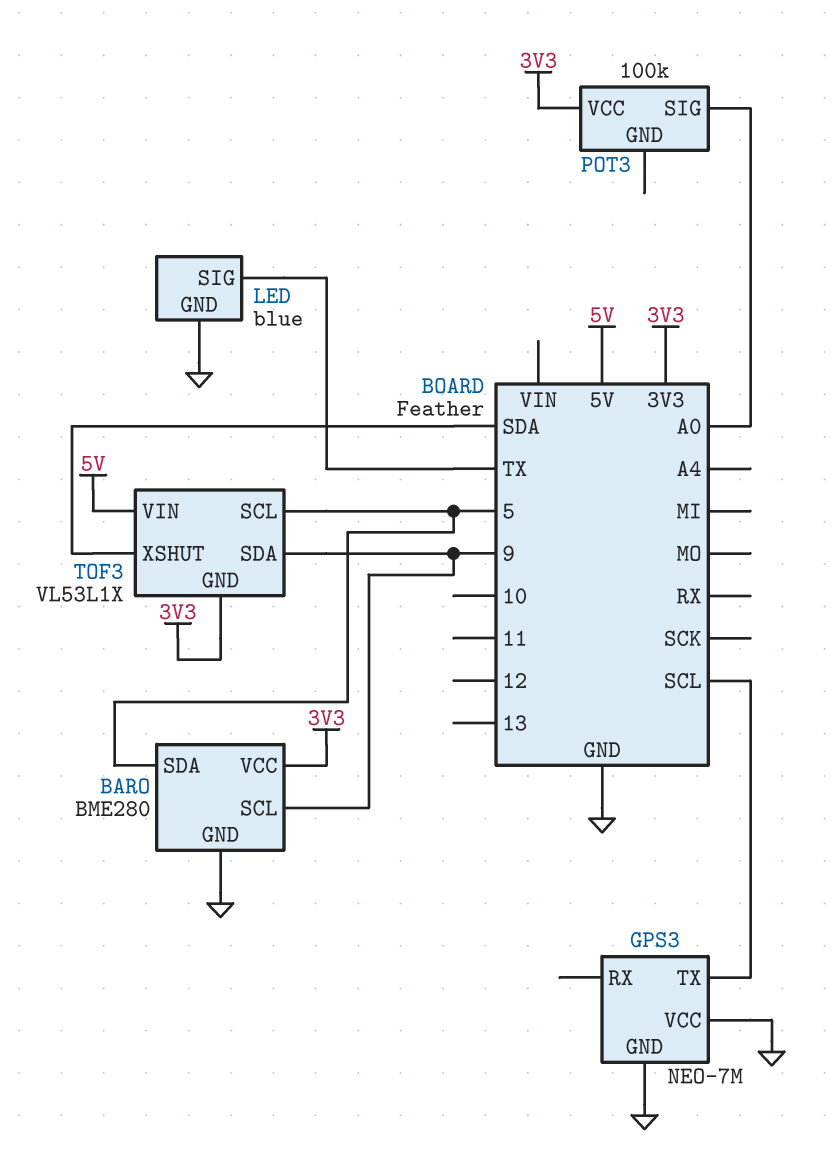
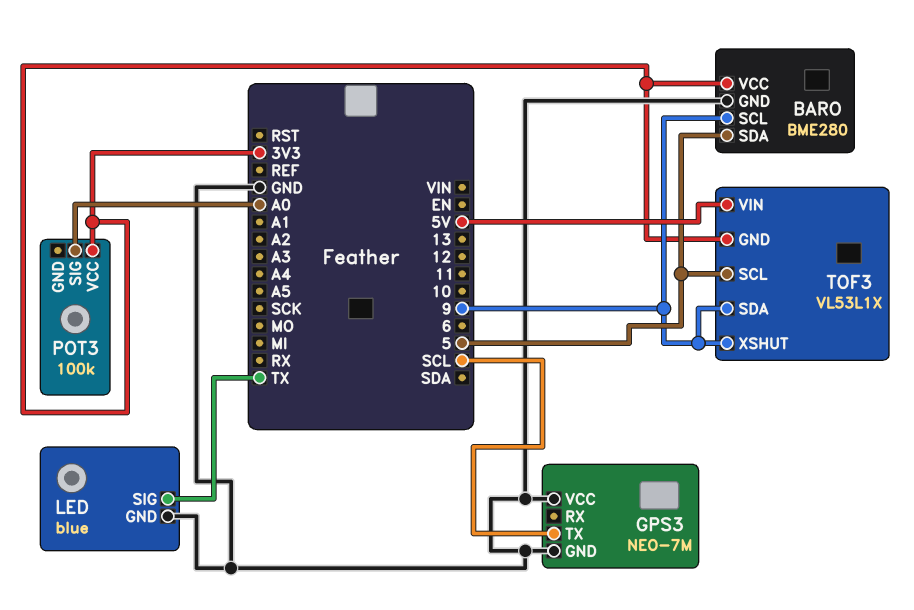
TOF3 pin XSHUT: SDA -> 9

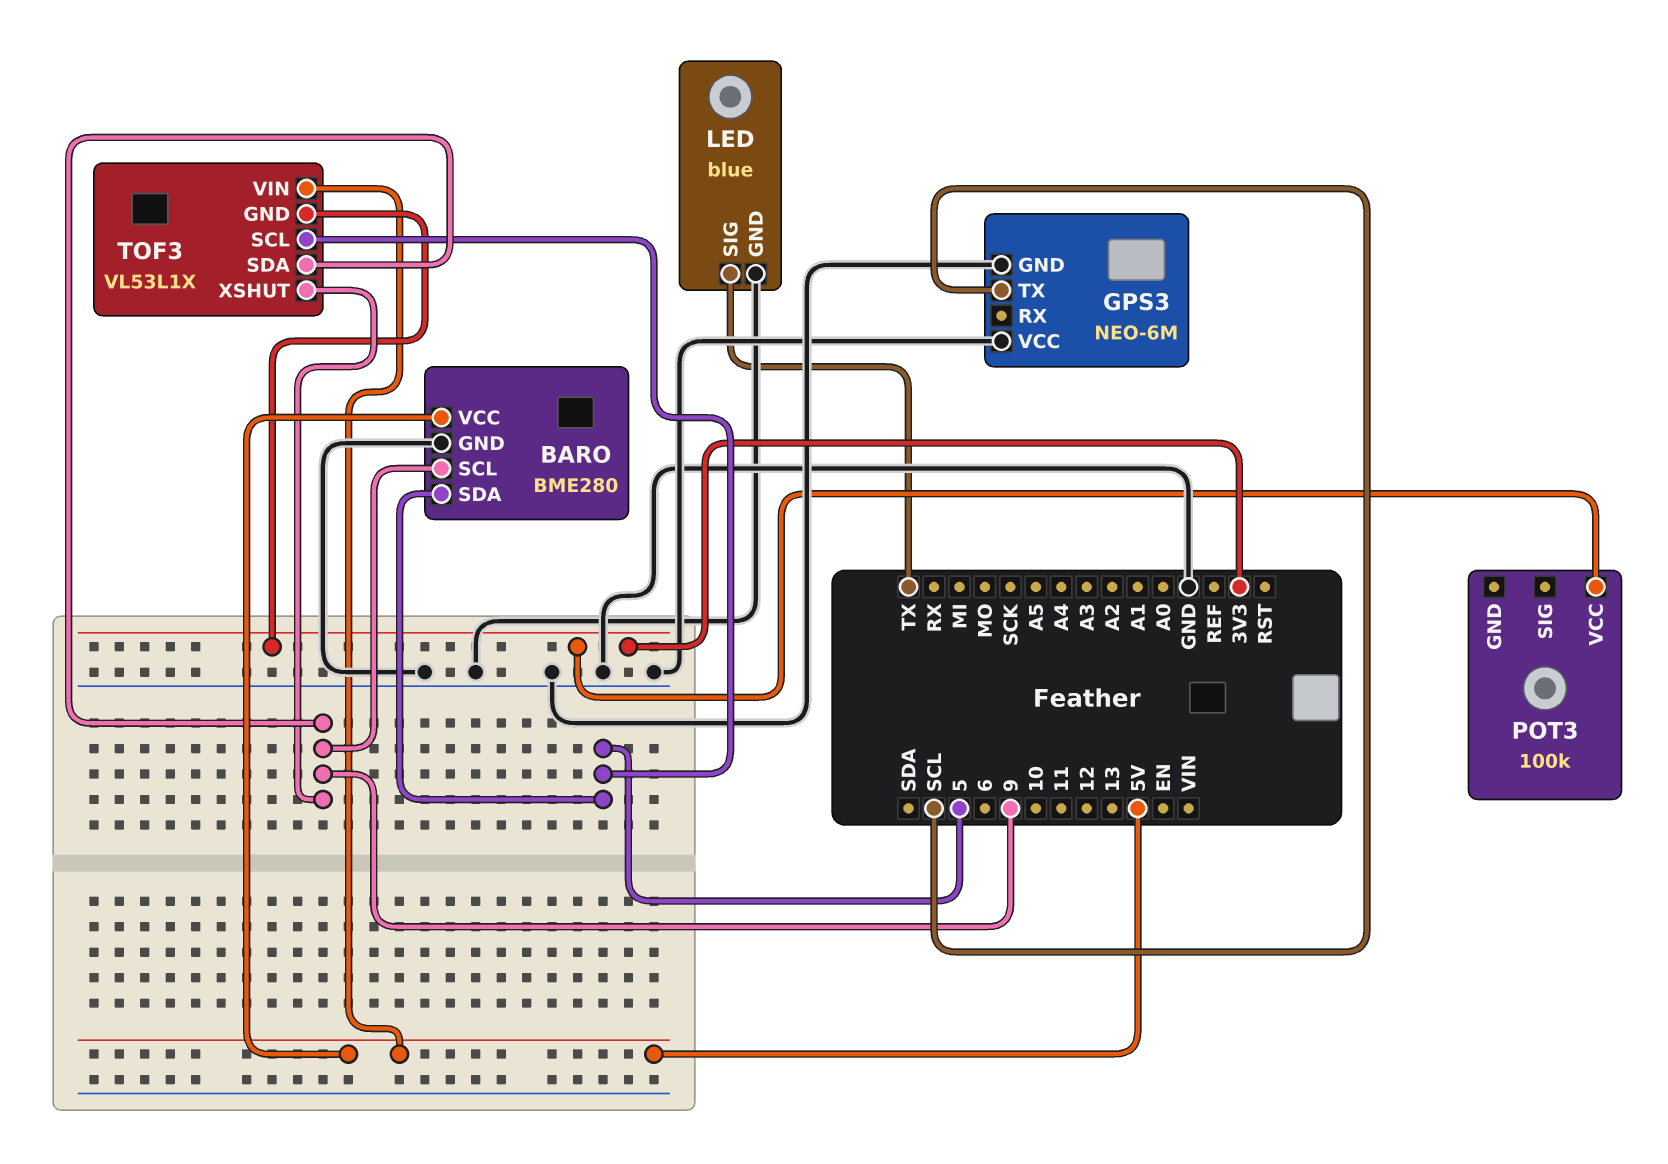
BARO pin VCC: 3V3 -> 5V
GPS3: NEO-7M -> NEO-6M
POT3 pin SIG: A0 -> none

